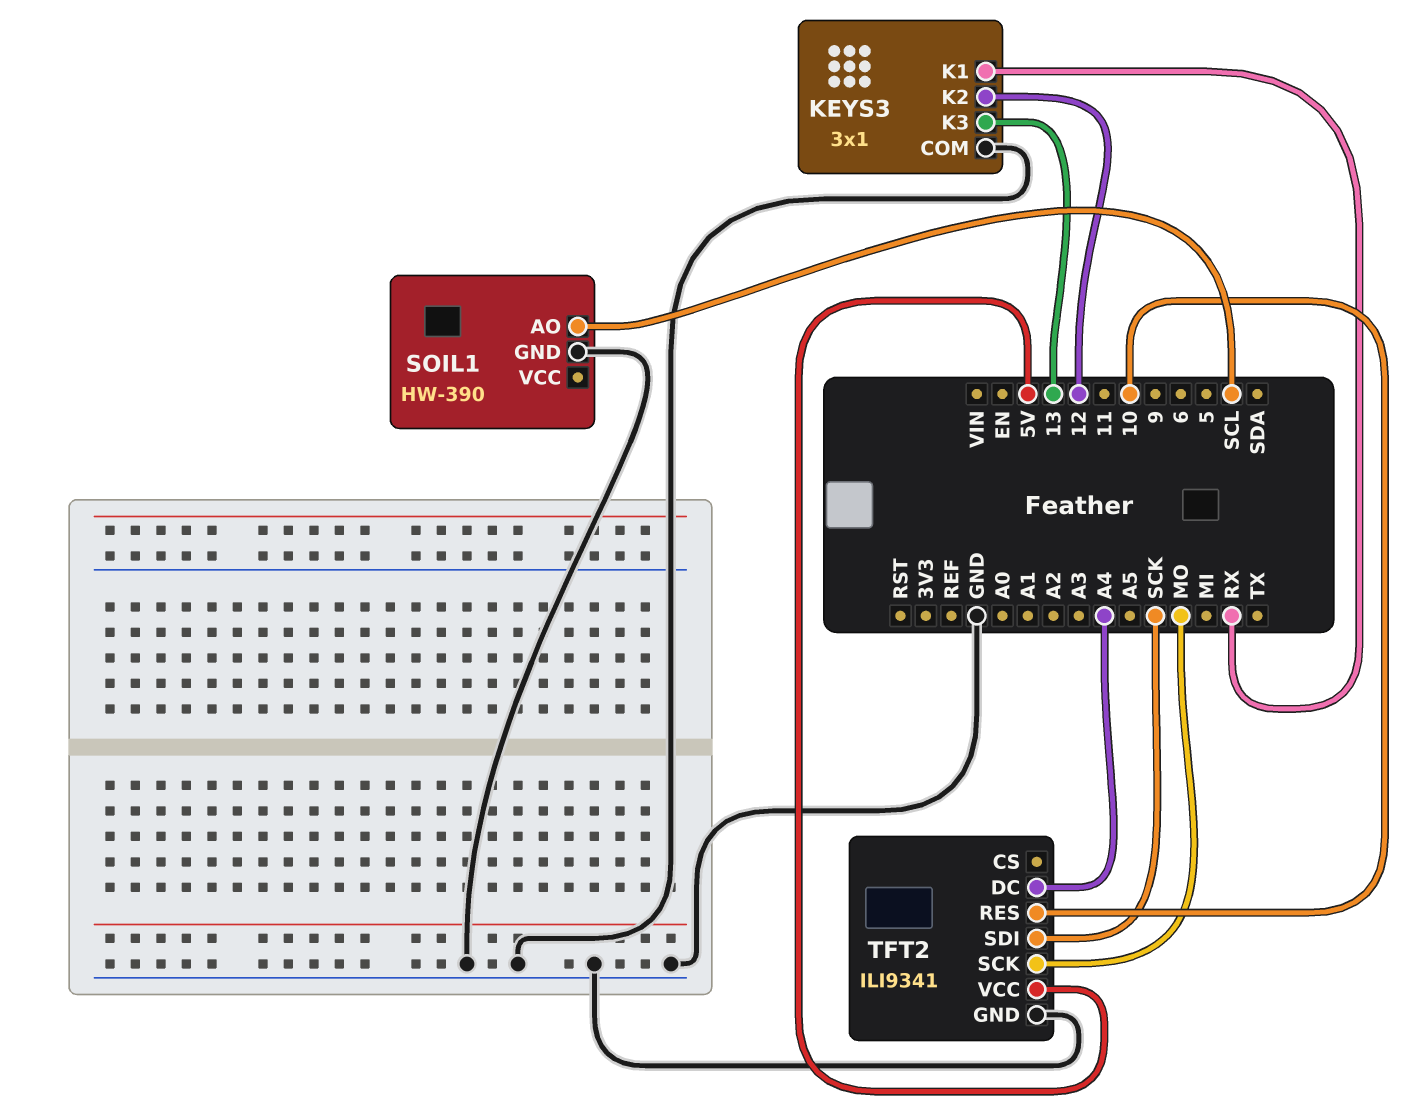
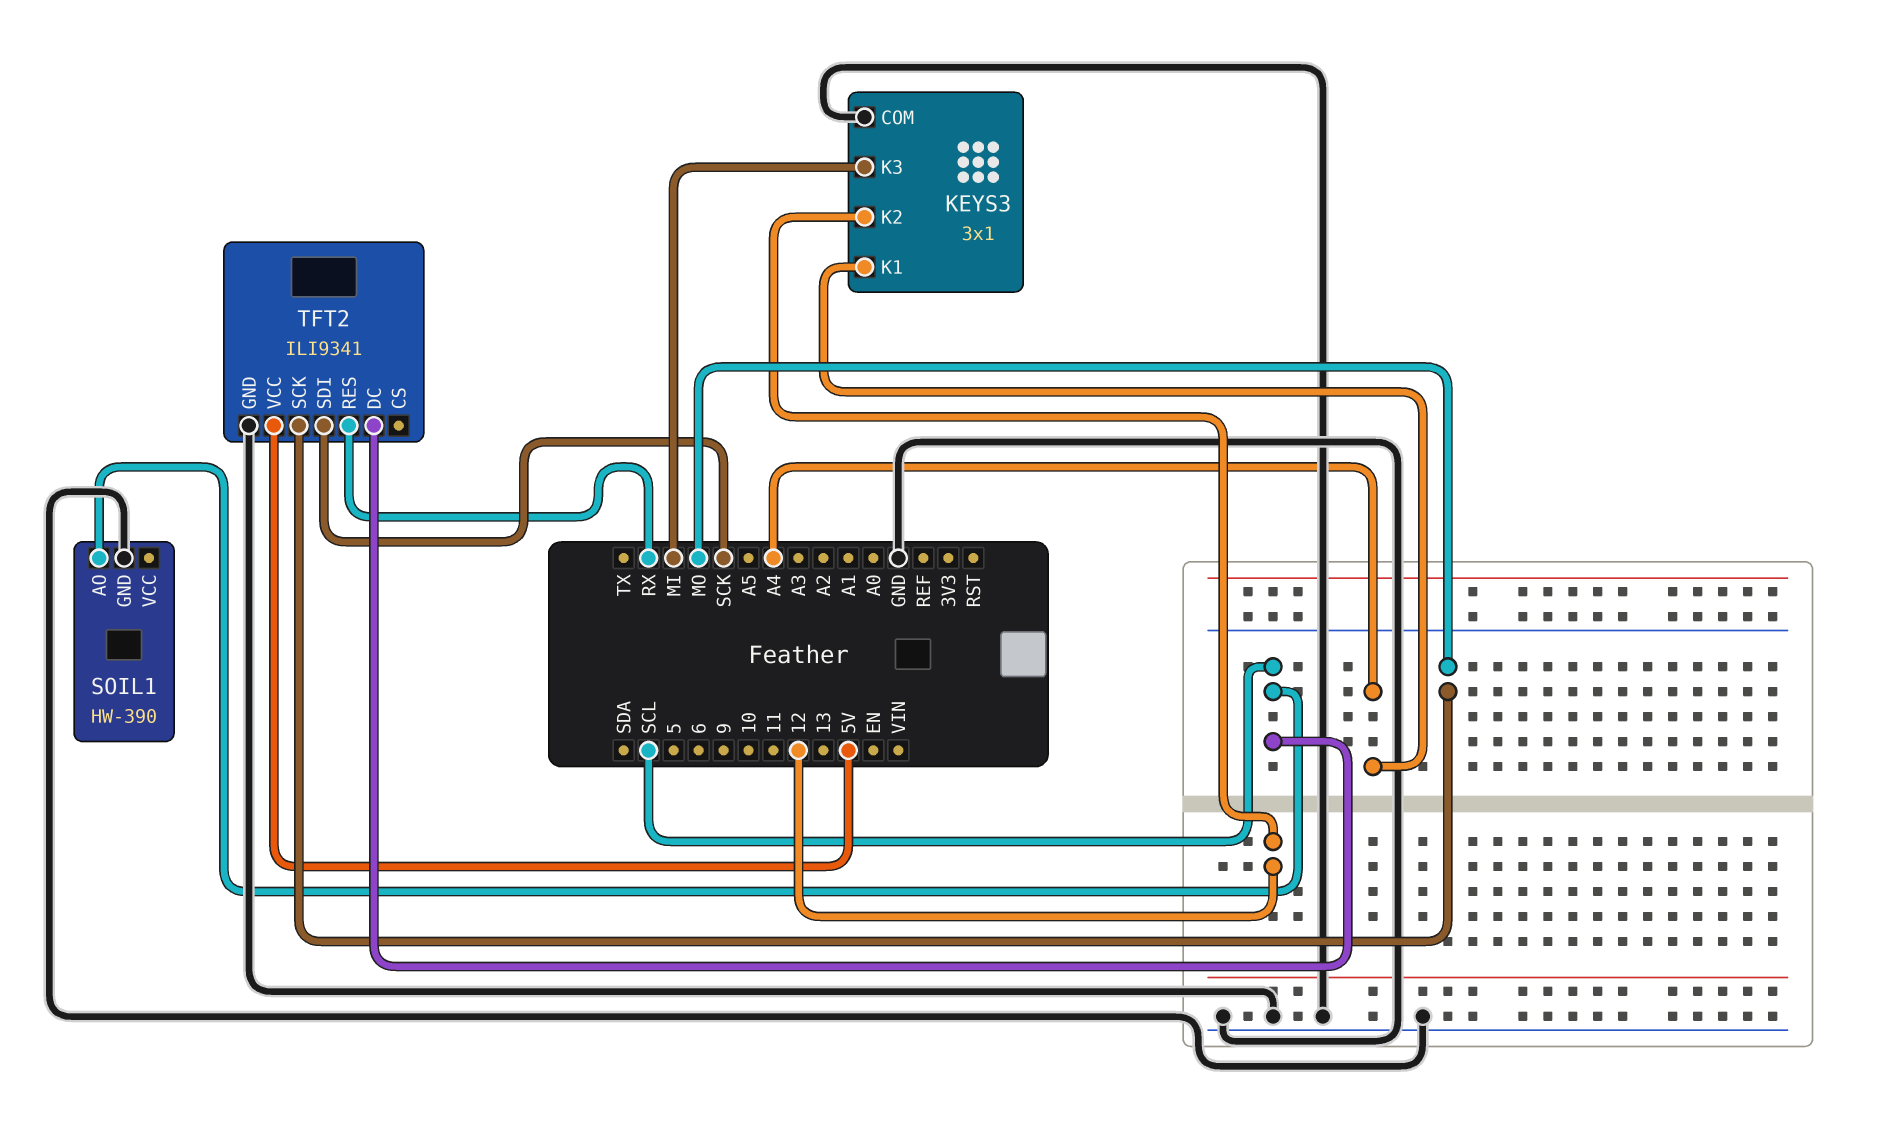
KEYS3 pin K1: RX -> A4
KEYS3 pin K3: 13 -> MI
TFT2 pin DC: A4 -> SCL
TFT2 pin RES: 10 -> RX

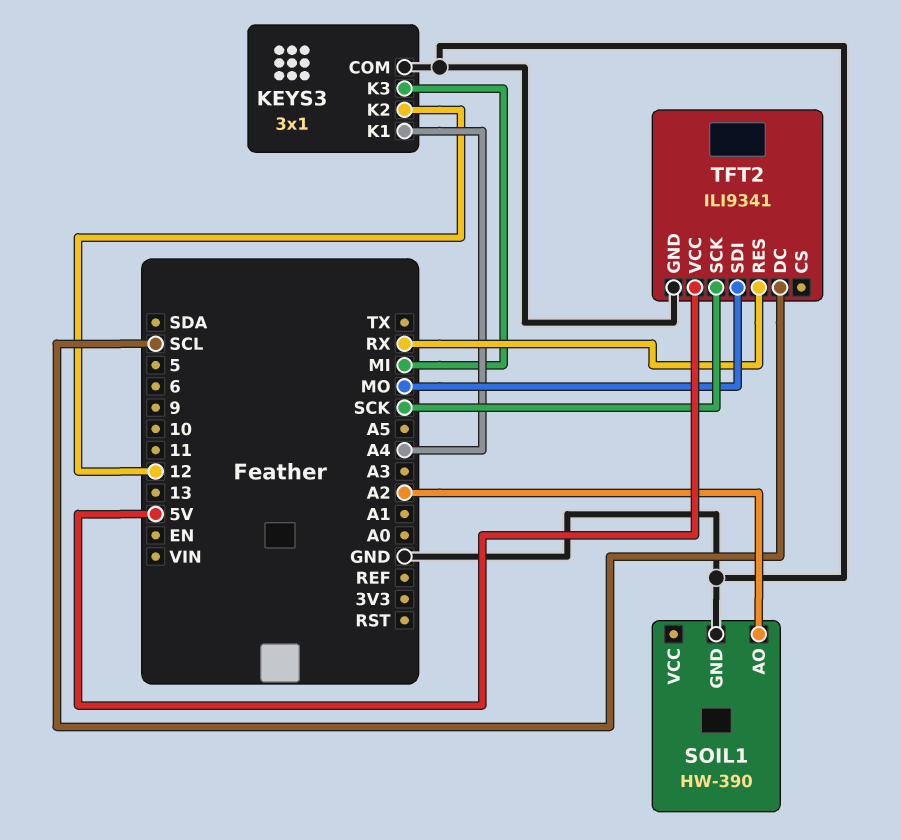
SOIL1 pin AO: SCL -> A2
TFT2 pin SCK: MO -> SCK
TFT2 pin SDI: SCK -> MO

